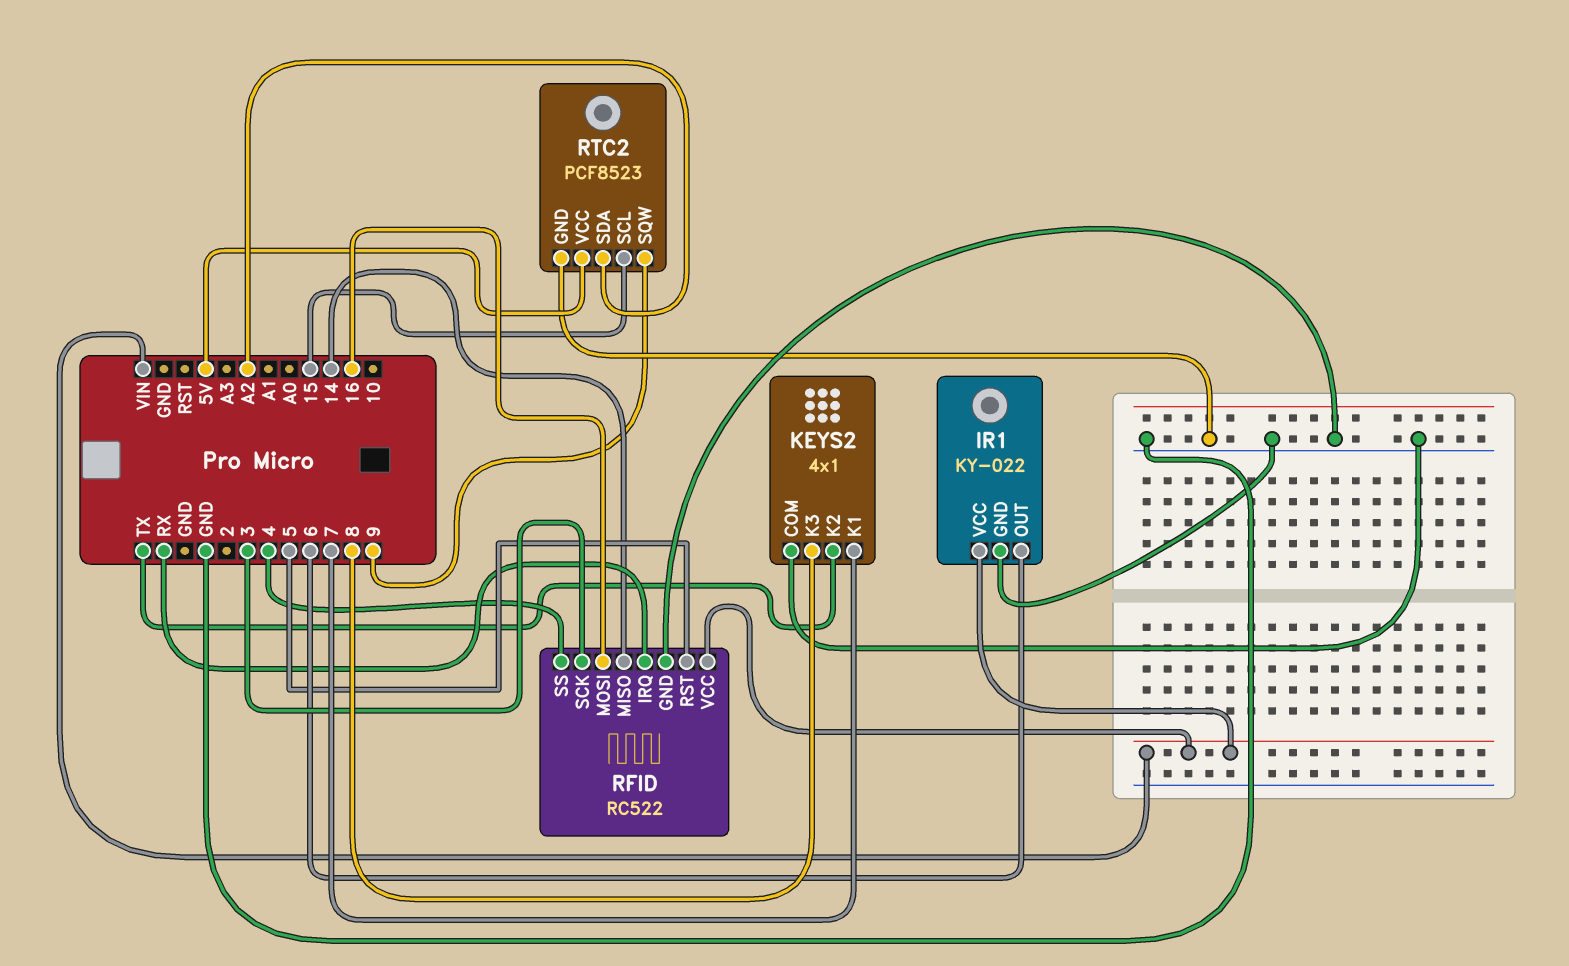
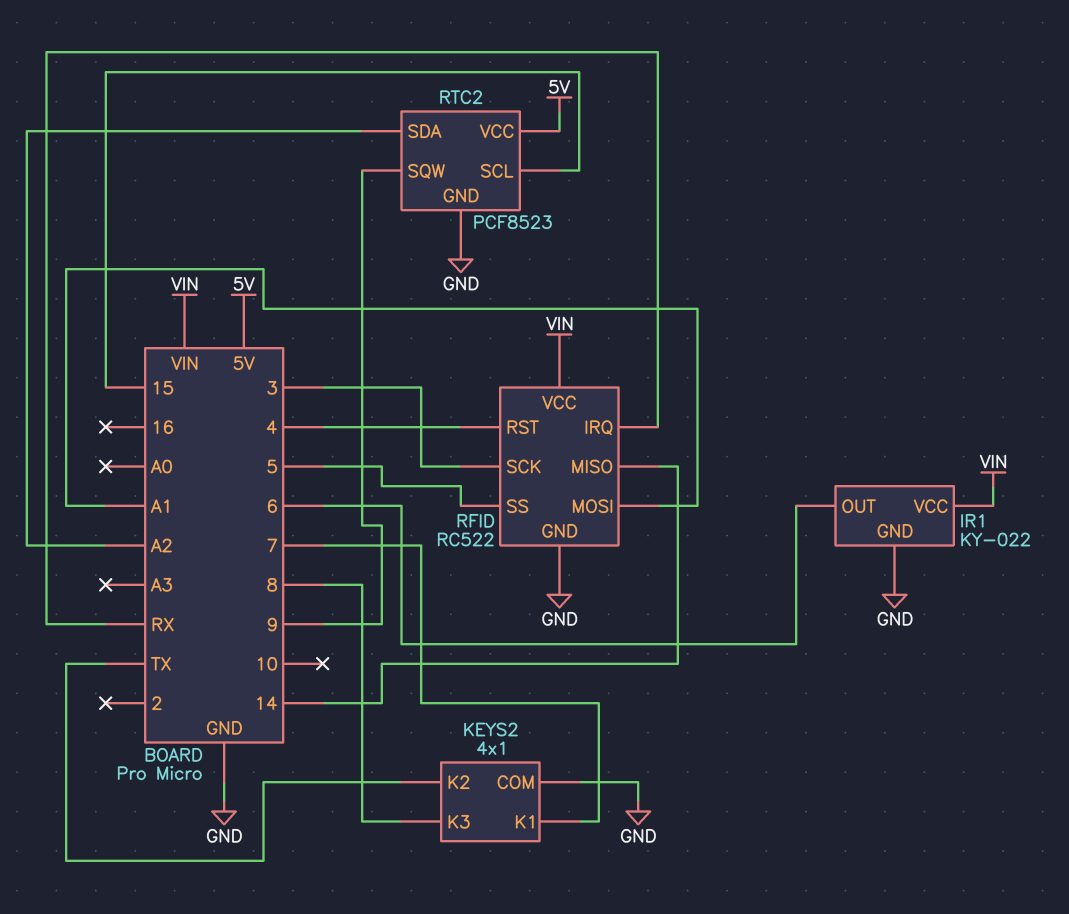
RFID pin MOSI: 16 -> A1
RFID pin RST: 5 -> 4
RFID pin SS: 4 -> 5

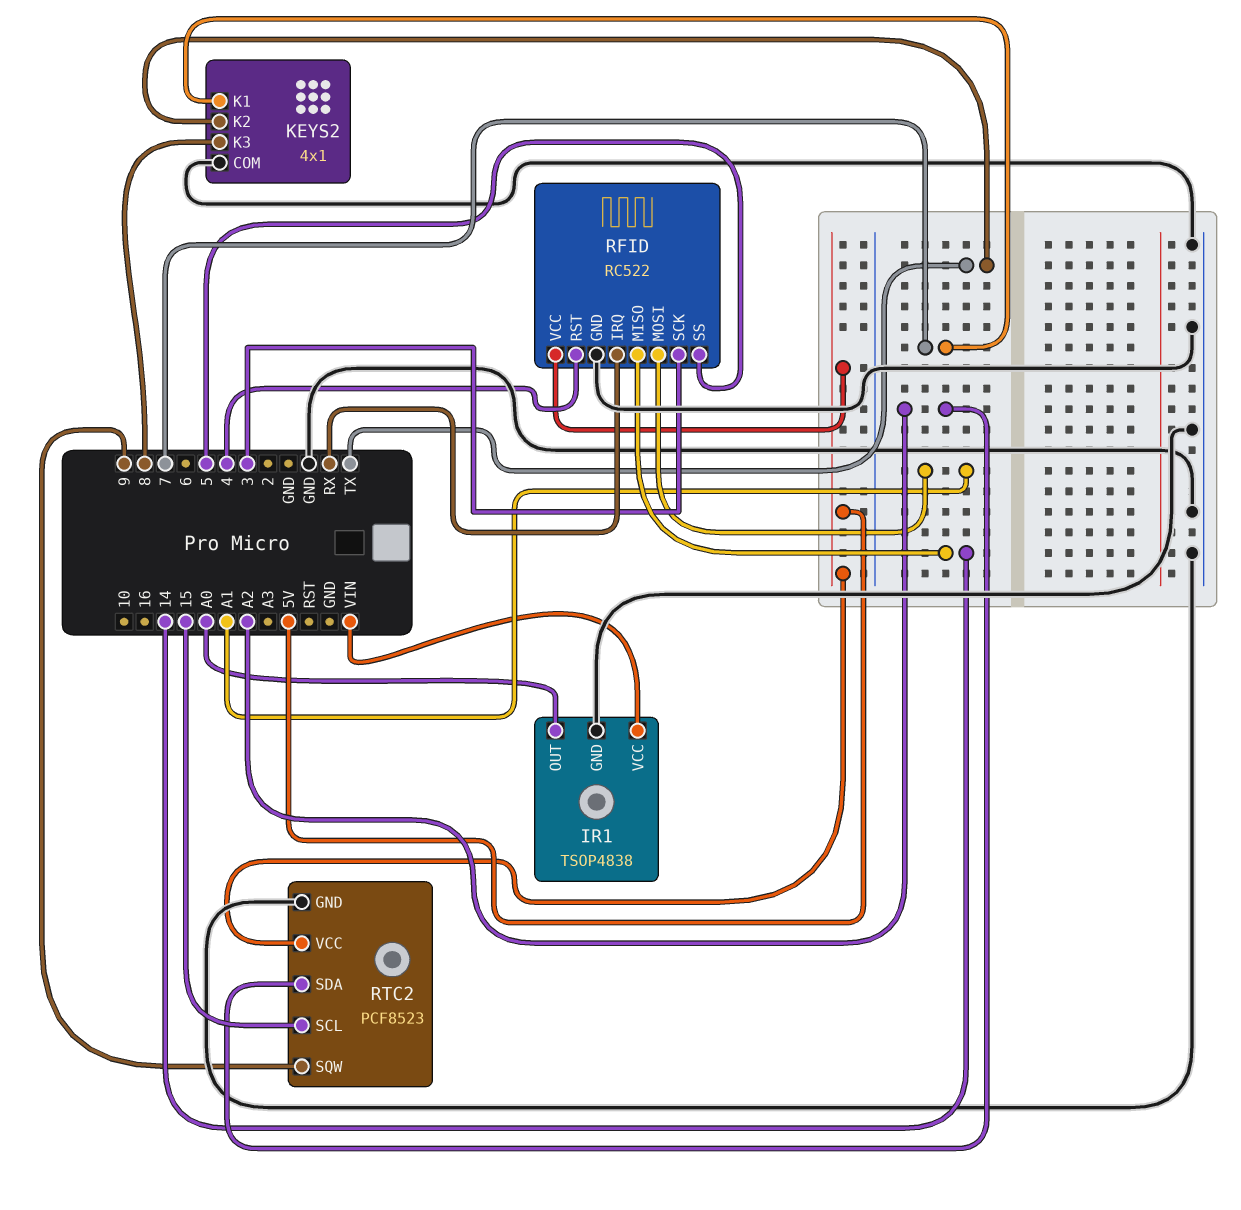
IR1: KY-022 -> TSOP4838
IR1 pin OUT: 6 -> A0
RFID pin VCC: VIN -> 5V

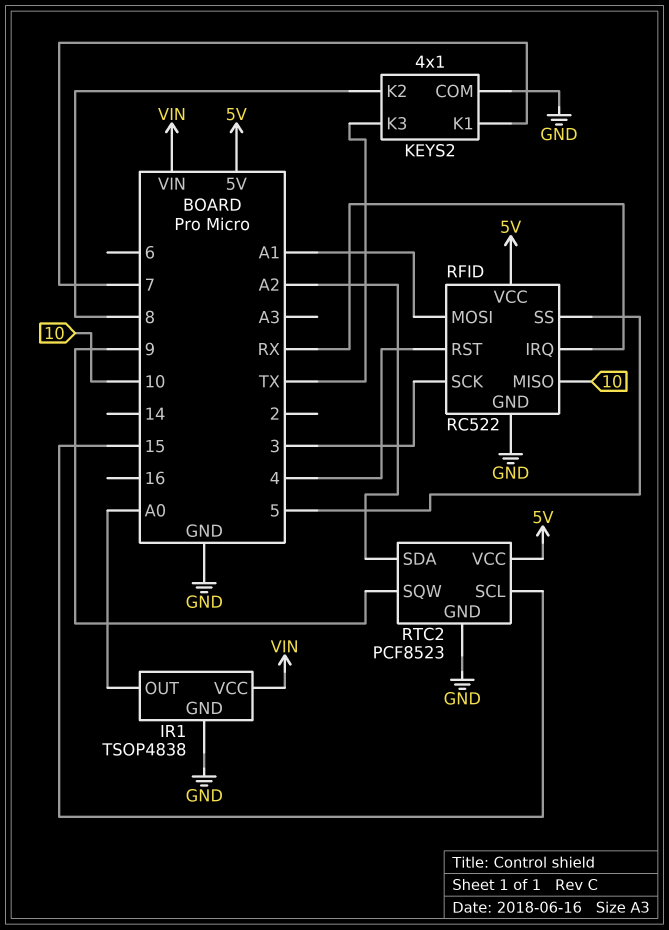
KEYS2 pin K2: TX -> 8
KEYS2 pin K3: 8 -> TX
RFID pin MISO: 14 -> 10

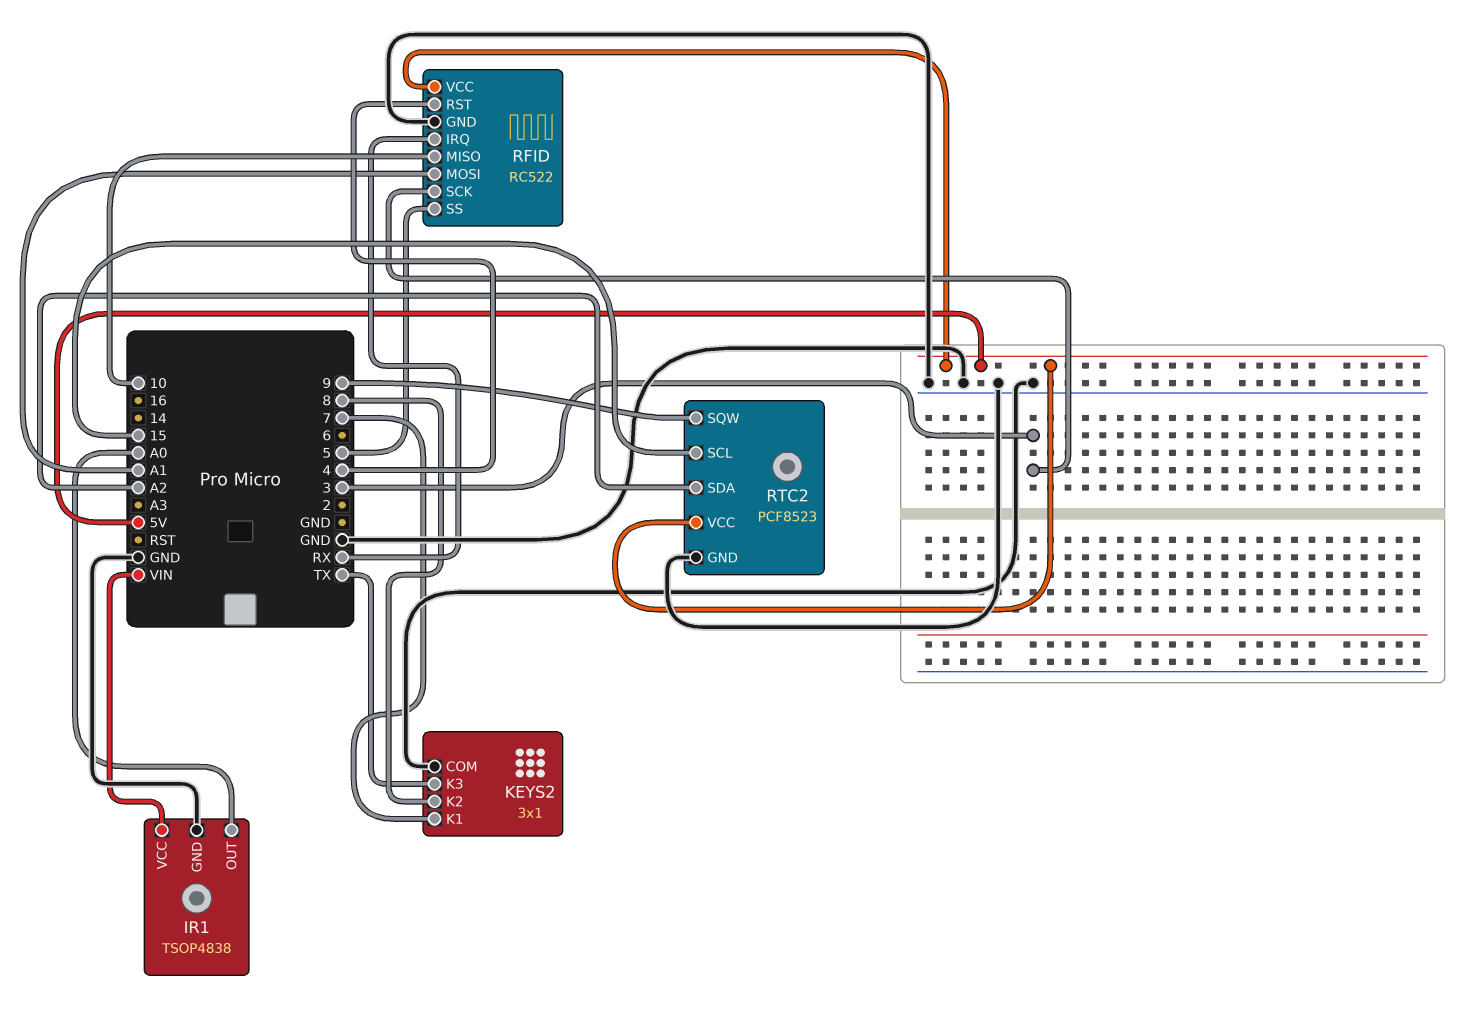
KEYS2: 4x1 -> 3x1

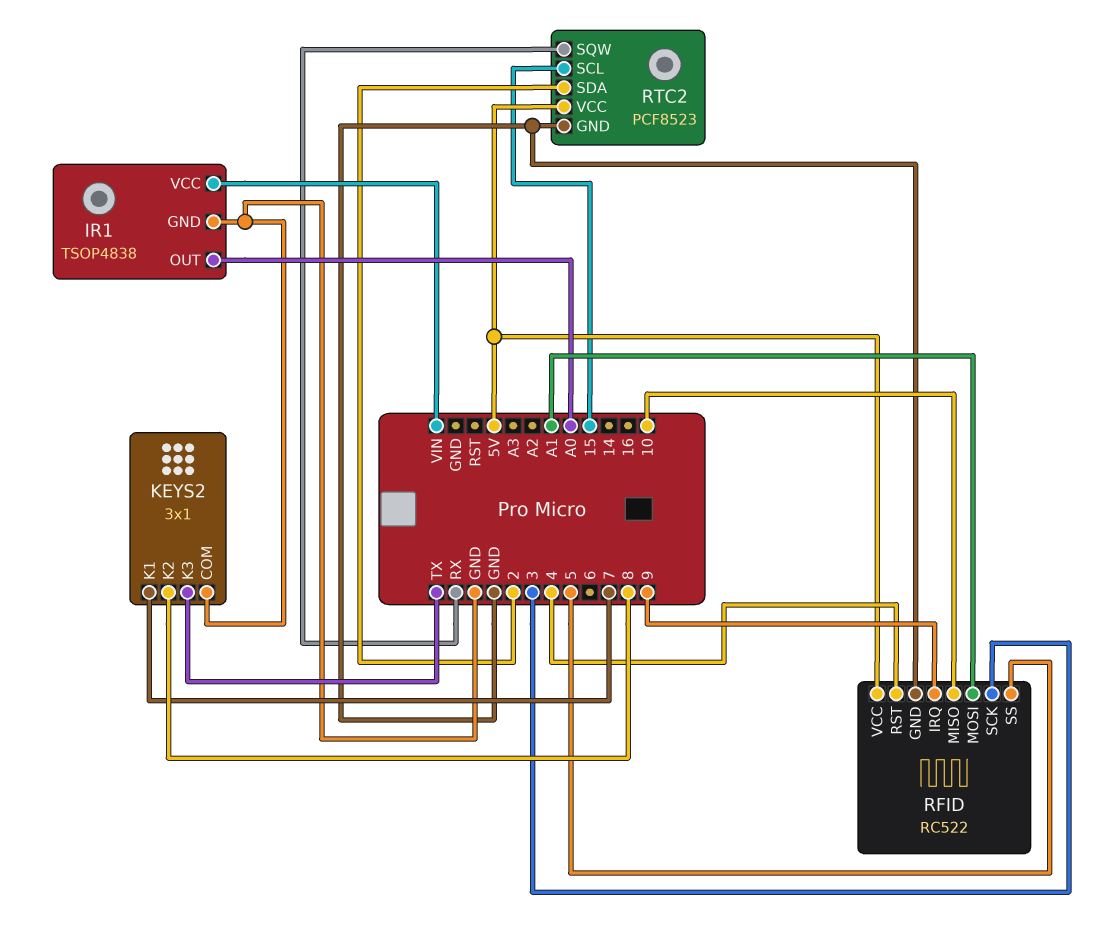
RFID pin IRQ: RX -> 9
RTC2 pin SDA: A2 -> 2
RTC2 pin SQW: 9 -> RX

